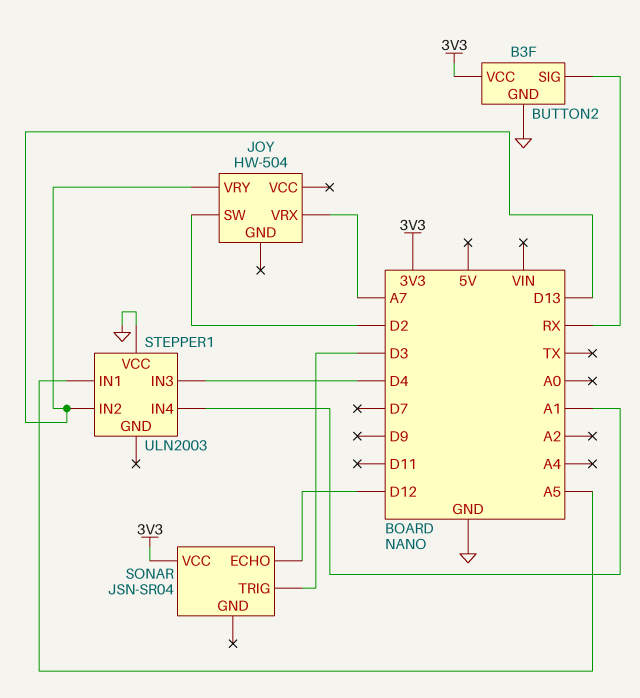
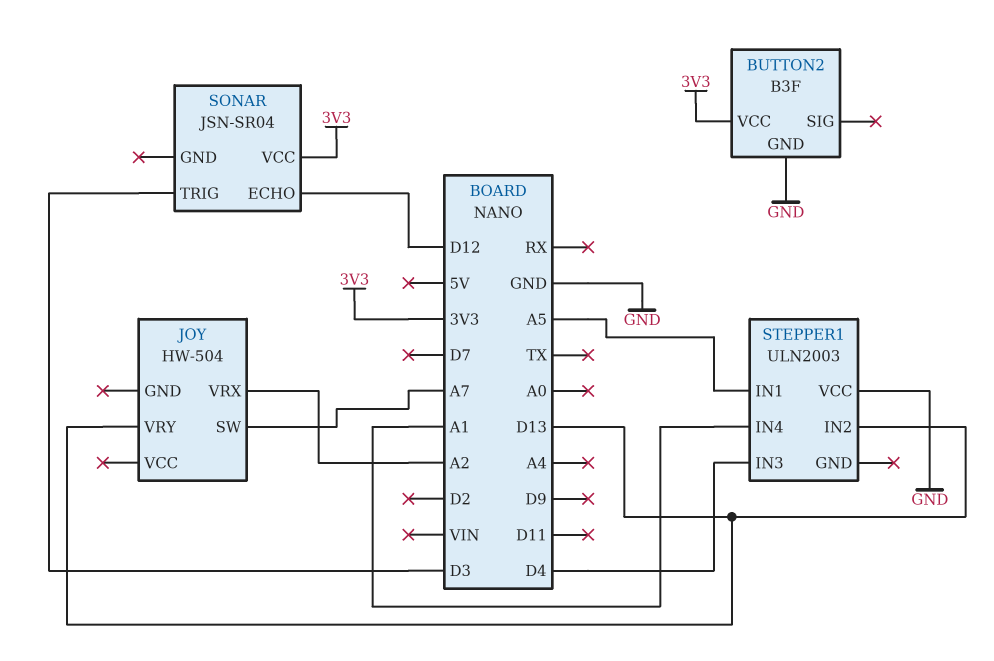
BUTTON2 pin SIG: RX -> none
JOY pin SW: D2 -> A7
JOY pin VRX: A7 -> A2

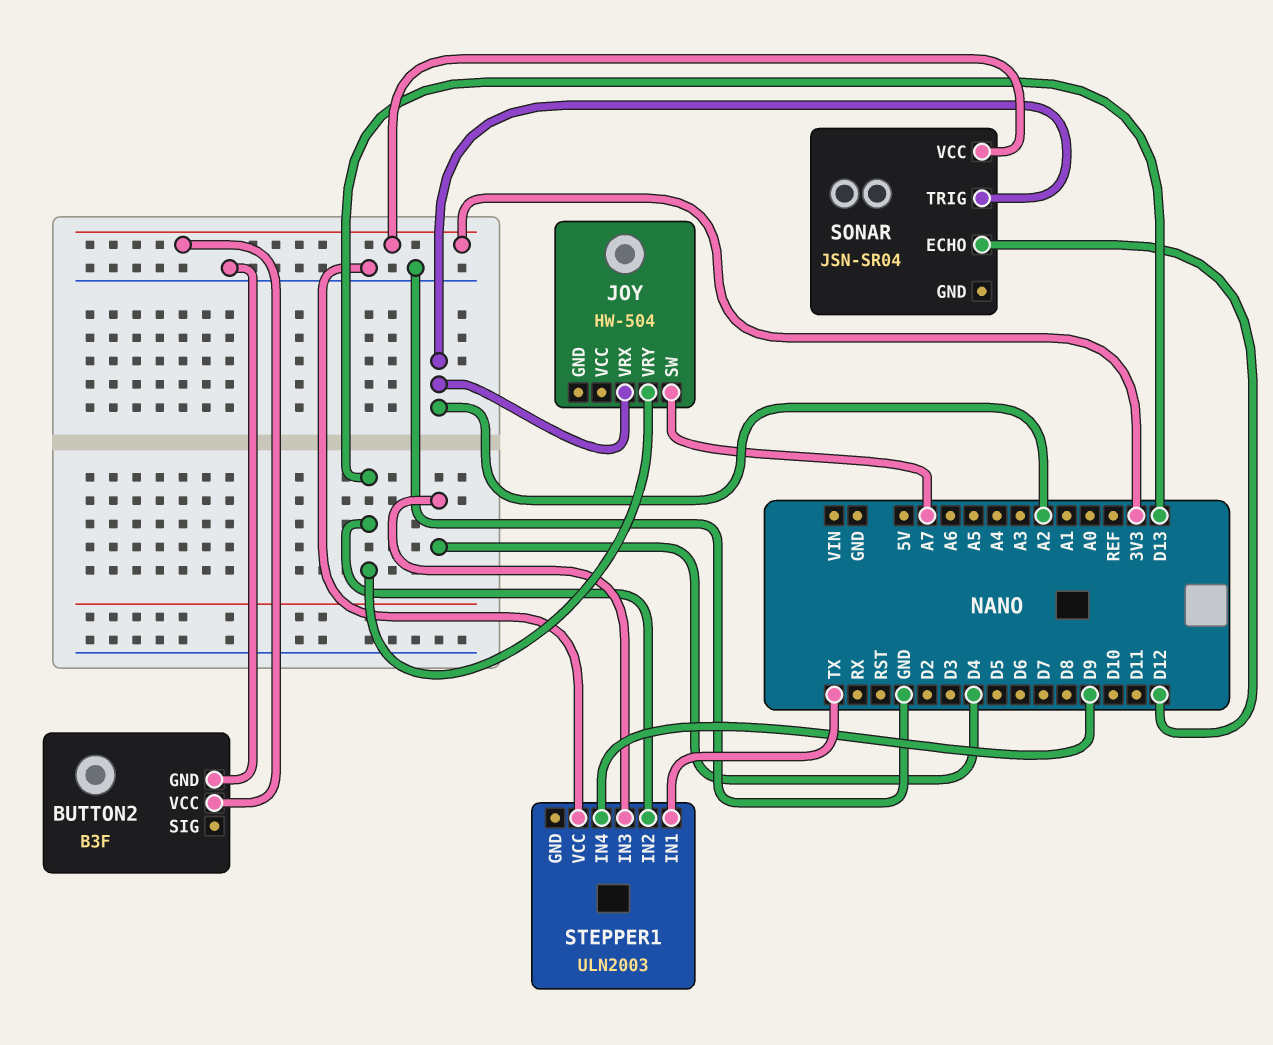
SONAR pin TRIG: D3 -> A2
STEPPER1 pin IN1: A5 -> TX
STEPPER1 pin IN4: A1 -> D9

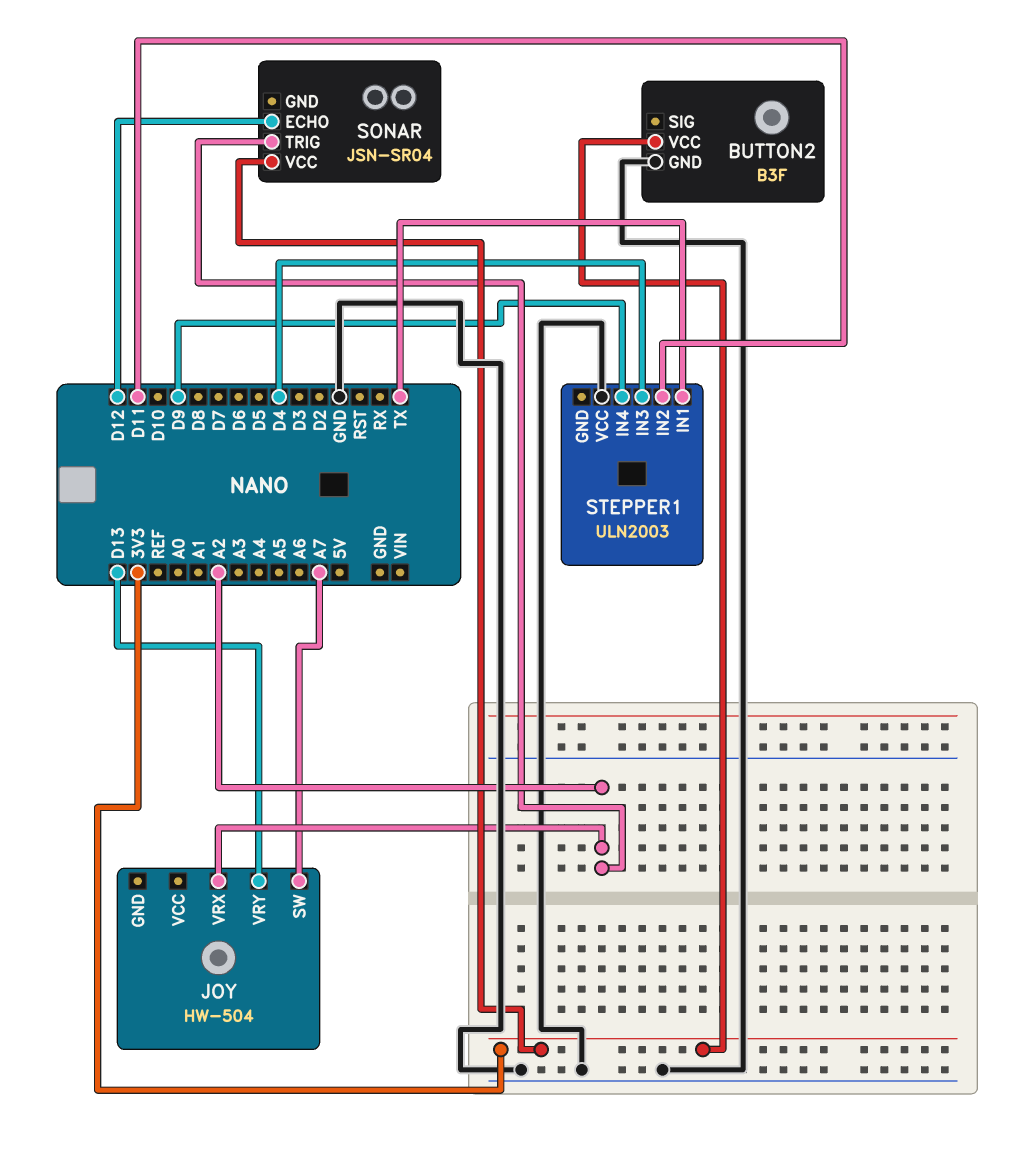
STEPPER1 pin IN2: D13 -> D11

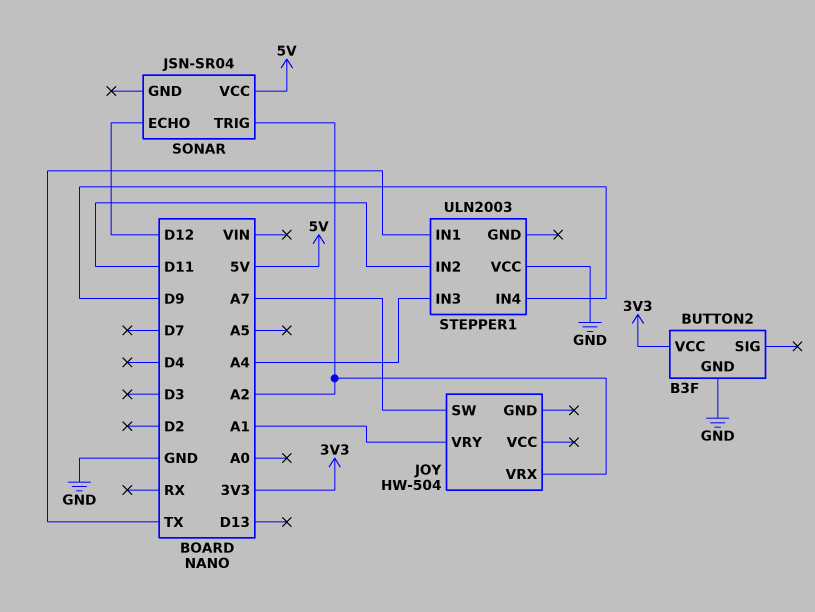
JOY pin VRY: D13 -> A1
SONAR pin VCC: 3V3 -> 5V
STEPPER1 pin IN3: D4 -> A4

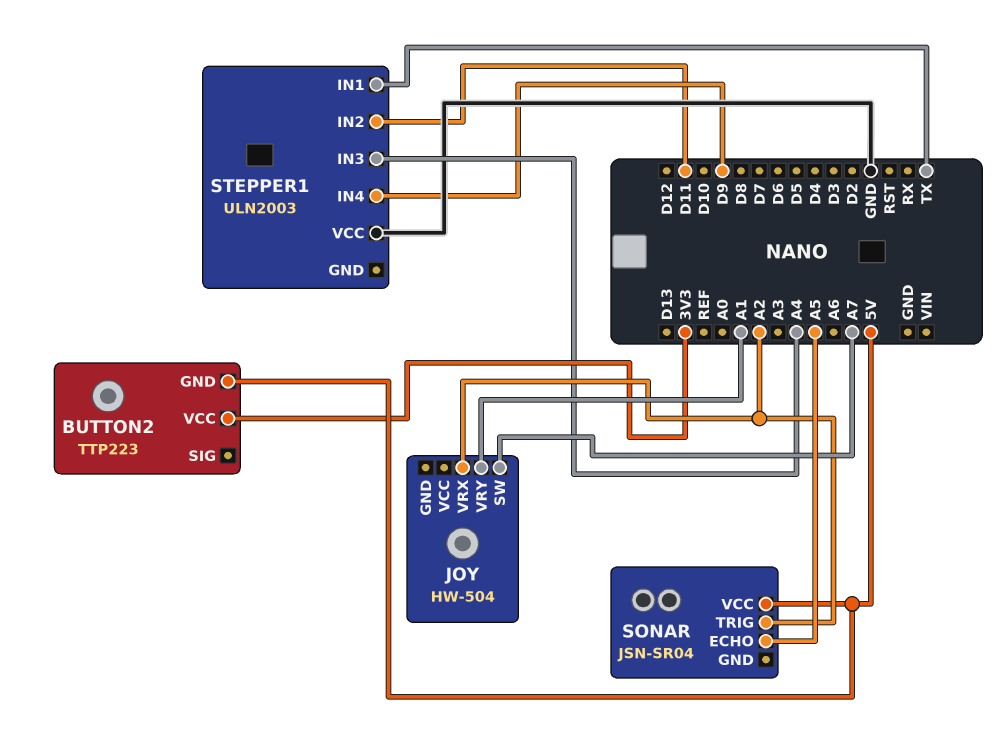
BUTTON2: B3F -> TTP223
BUTTON2 pin GND: GND -> 5V
SONAR pin ECHO: D12 -> A5

